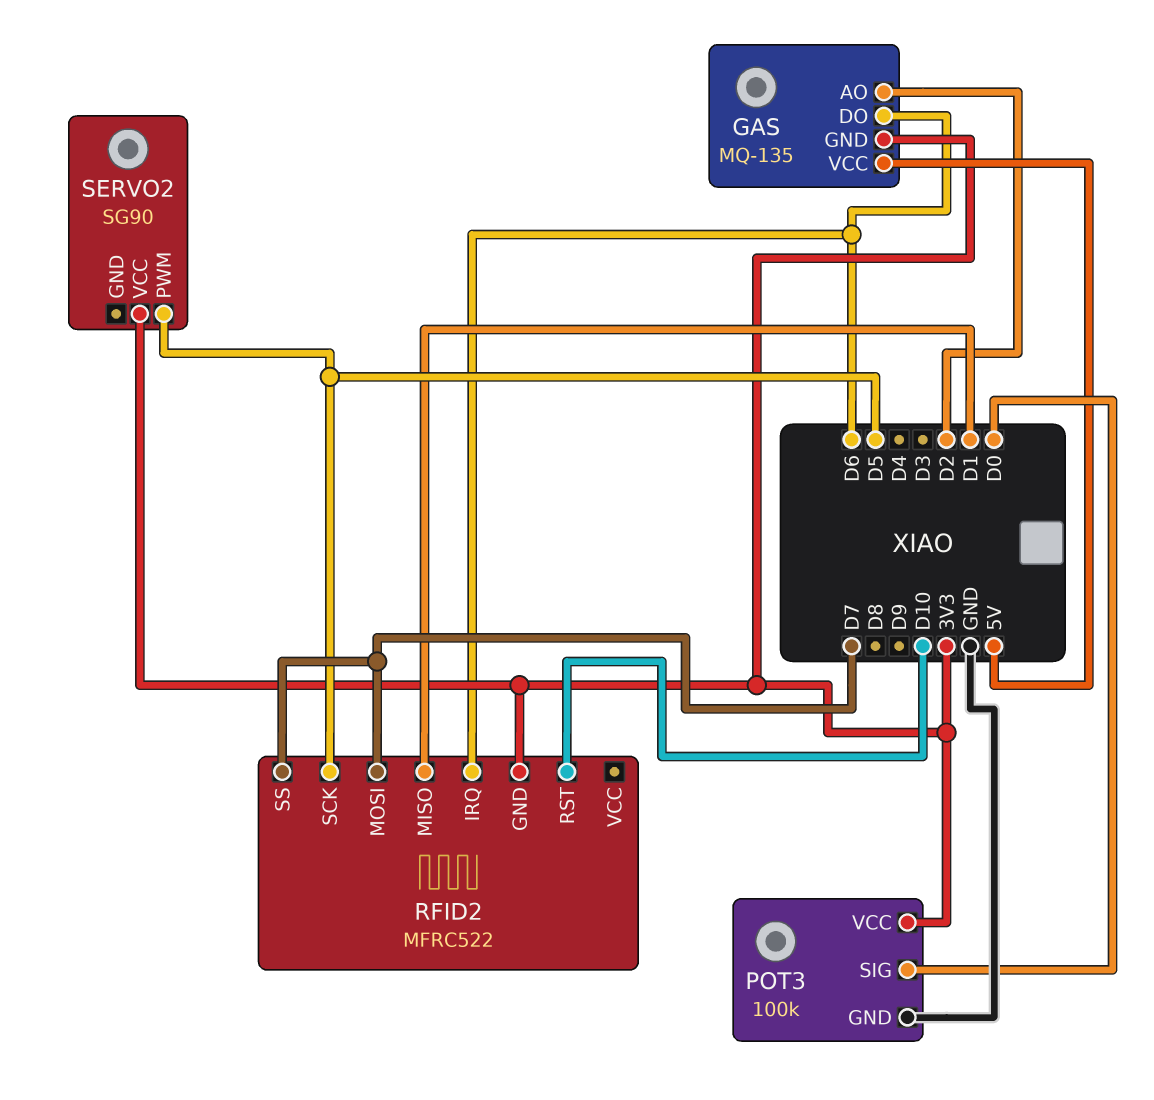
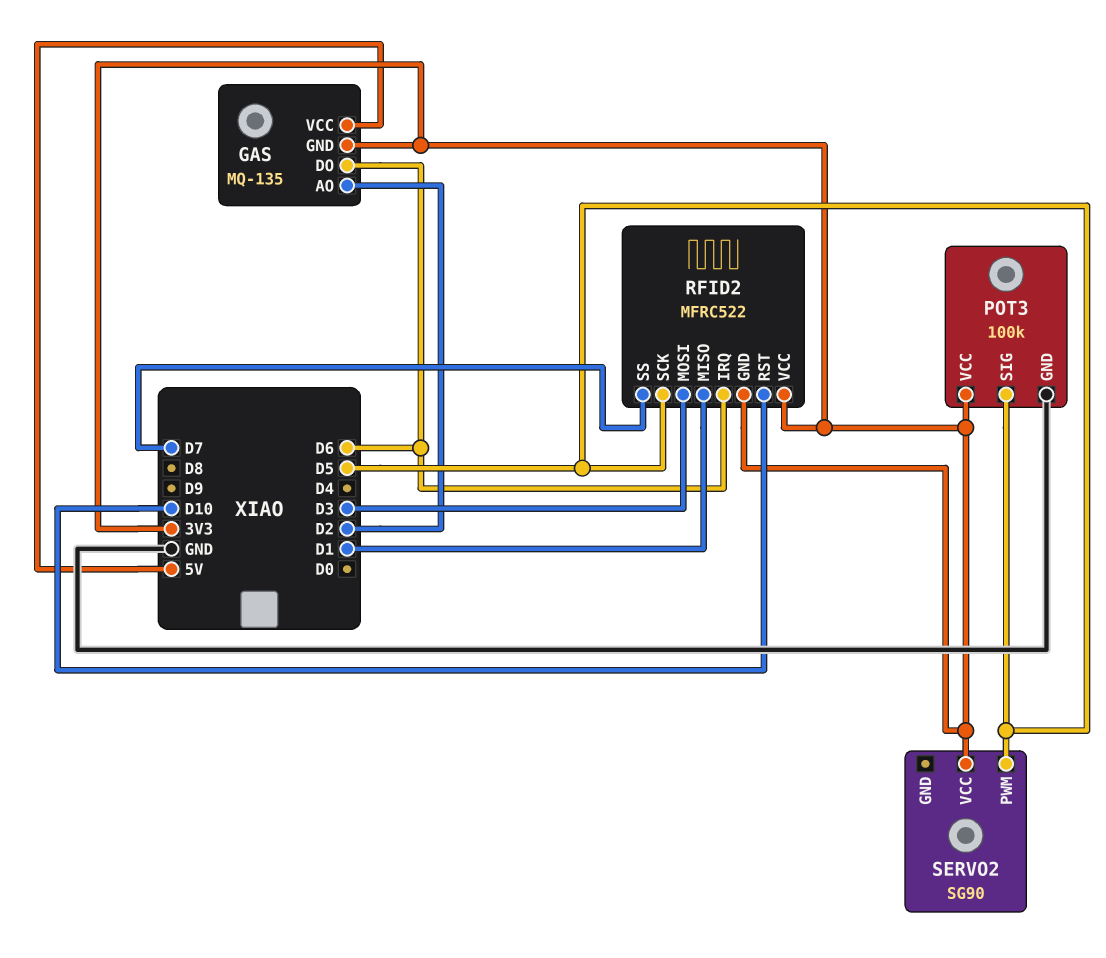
POT3 pin SIG: D0 -> D5
RFID2 pin MOSI: D7 -> D3
RFID2 pin VCC: none -> 3V3

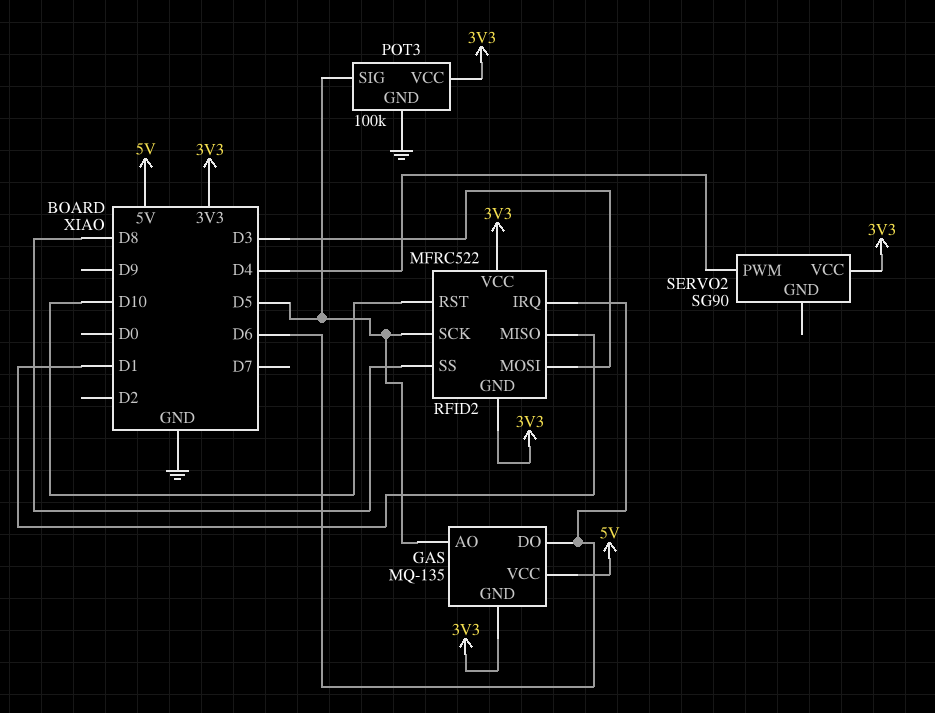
GAS pin AO: D2 -> D5
RFID2 pin SS: D7 -> D8
SERVO2 pin PWM: D5 -> D4

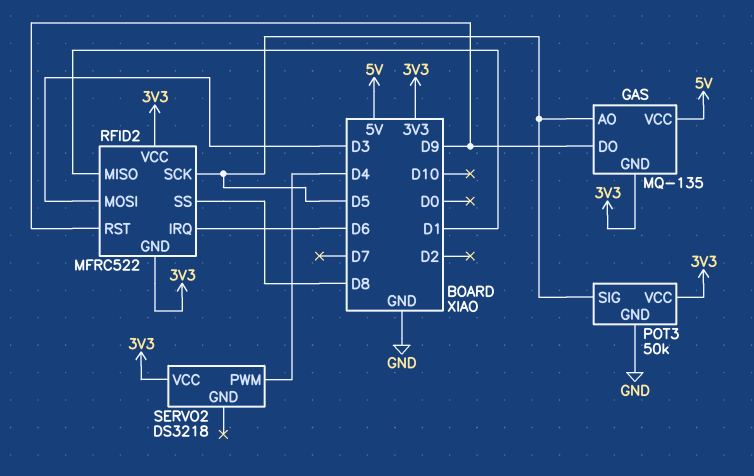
GAS pin DO: D6 -> D9
POT3: 100k -> 50k
RFID2 pin RST: D10 -> D9
SERVO2: SG90 -> DS3218

